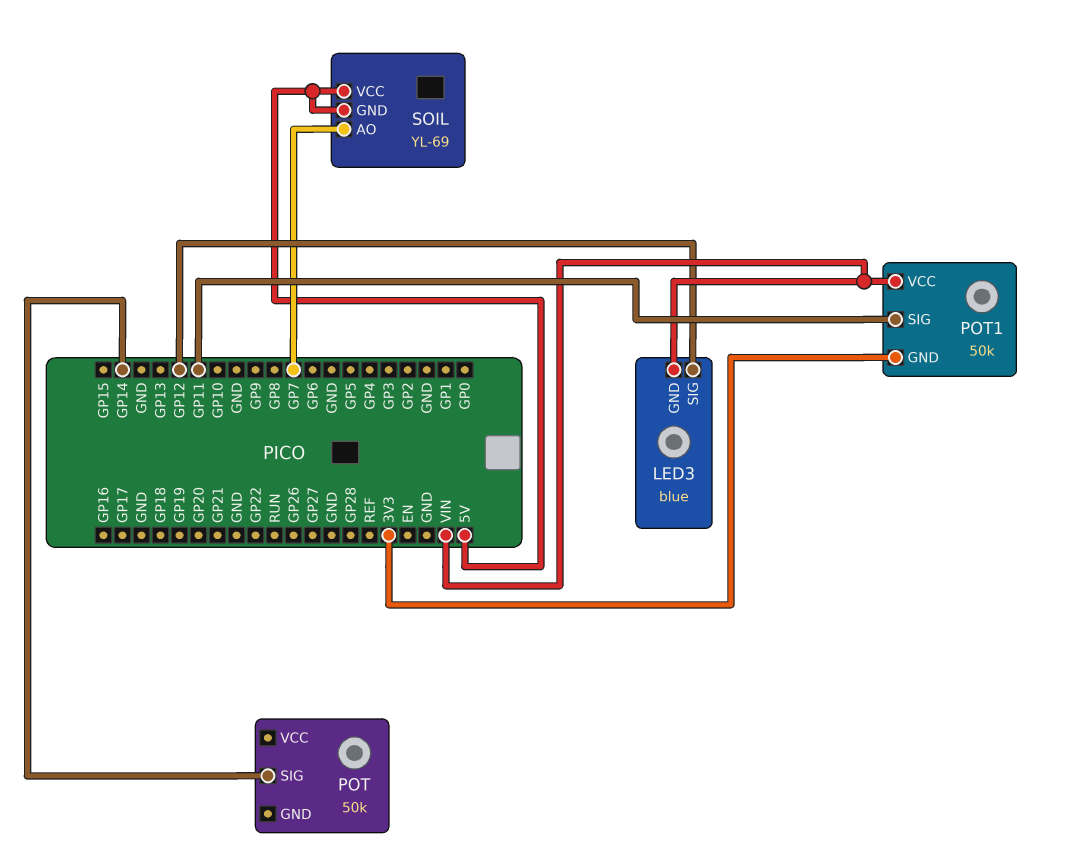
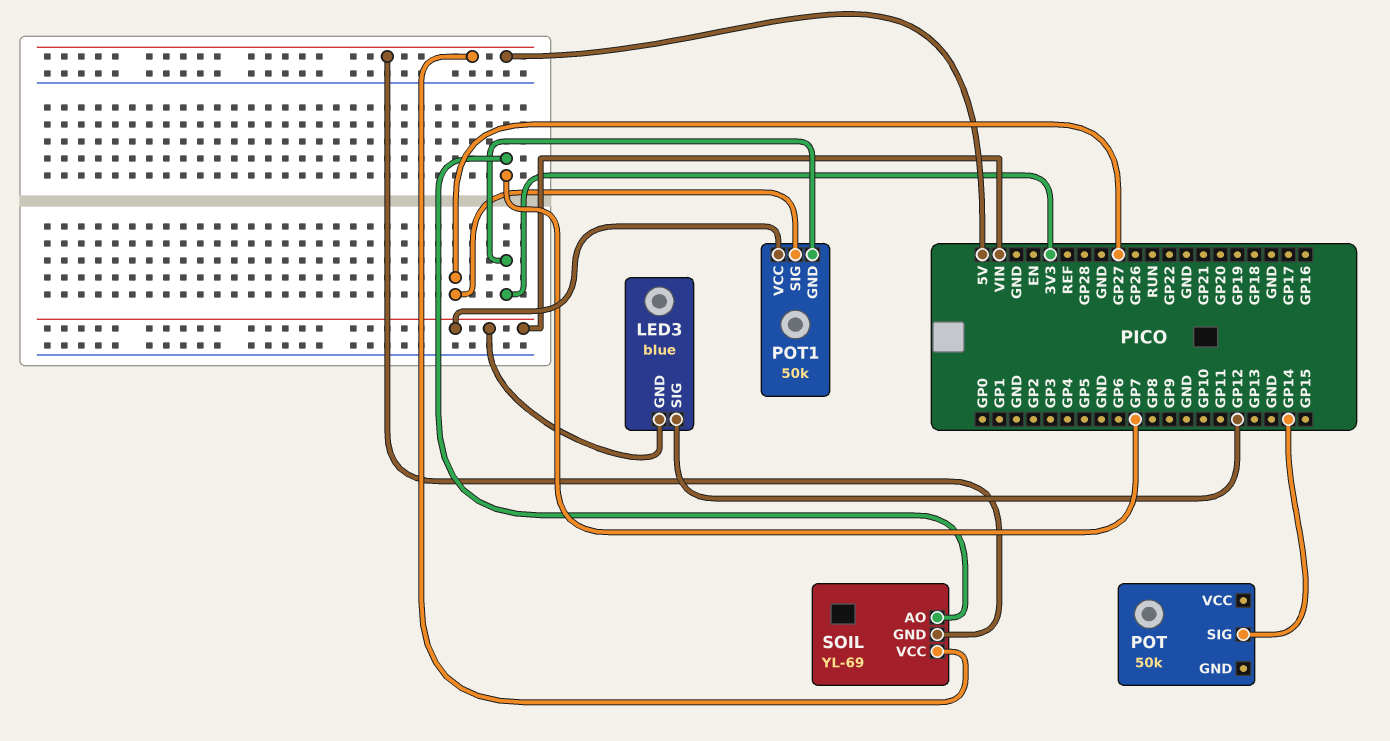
POT1 pin SIG: GP11 -> GP27

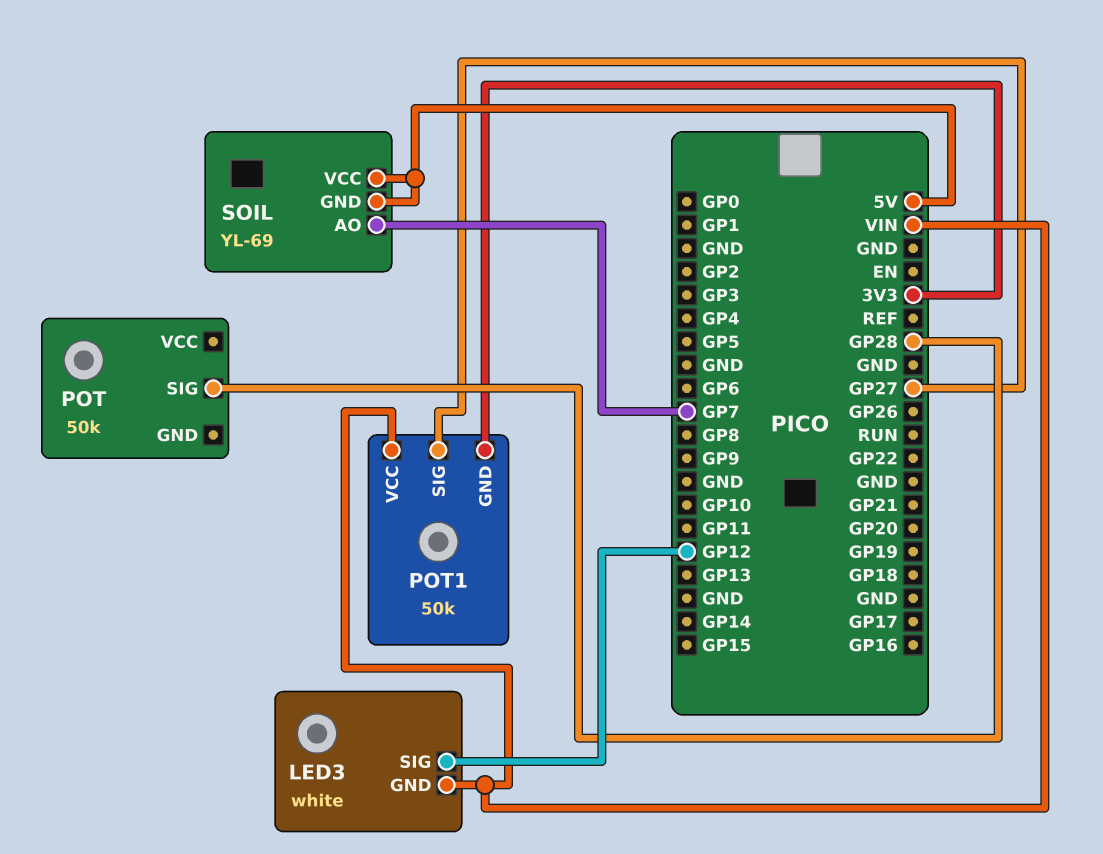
LED3: blue -> white
POT pin SIG: GP14 -> GP28

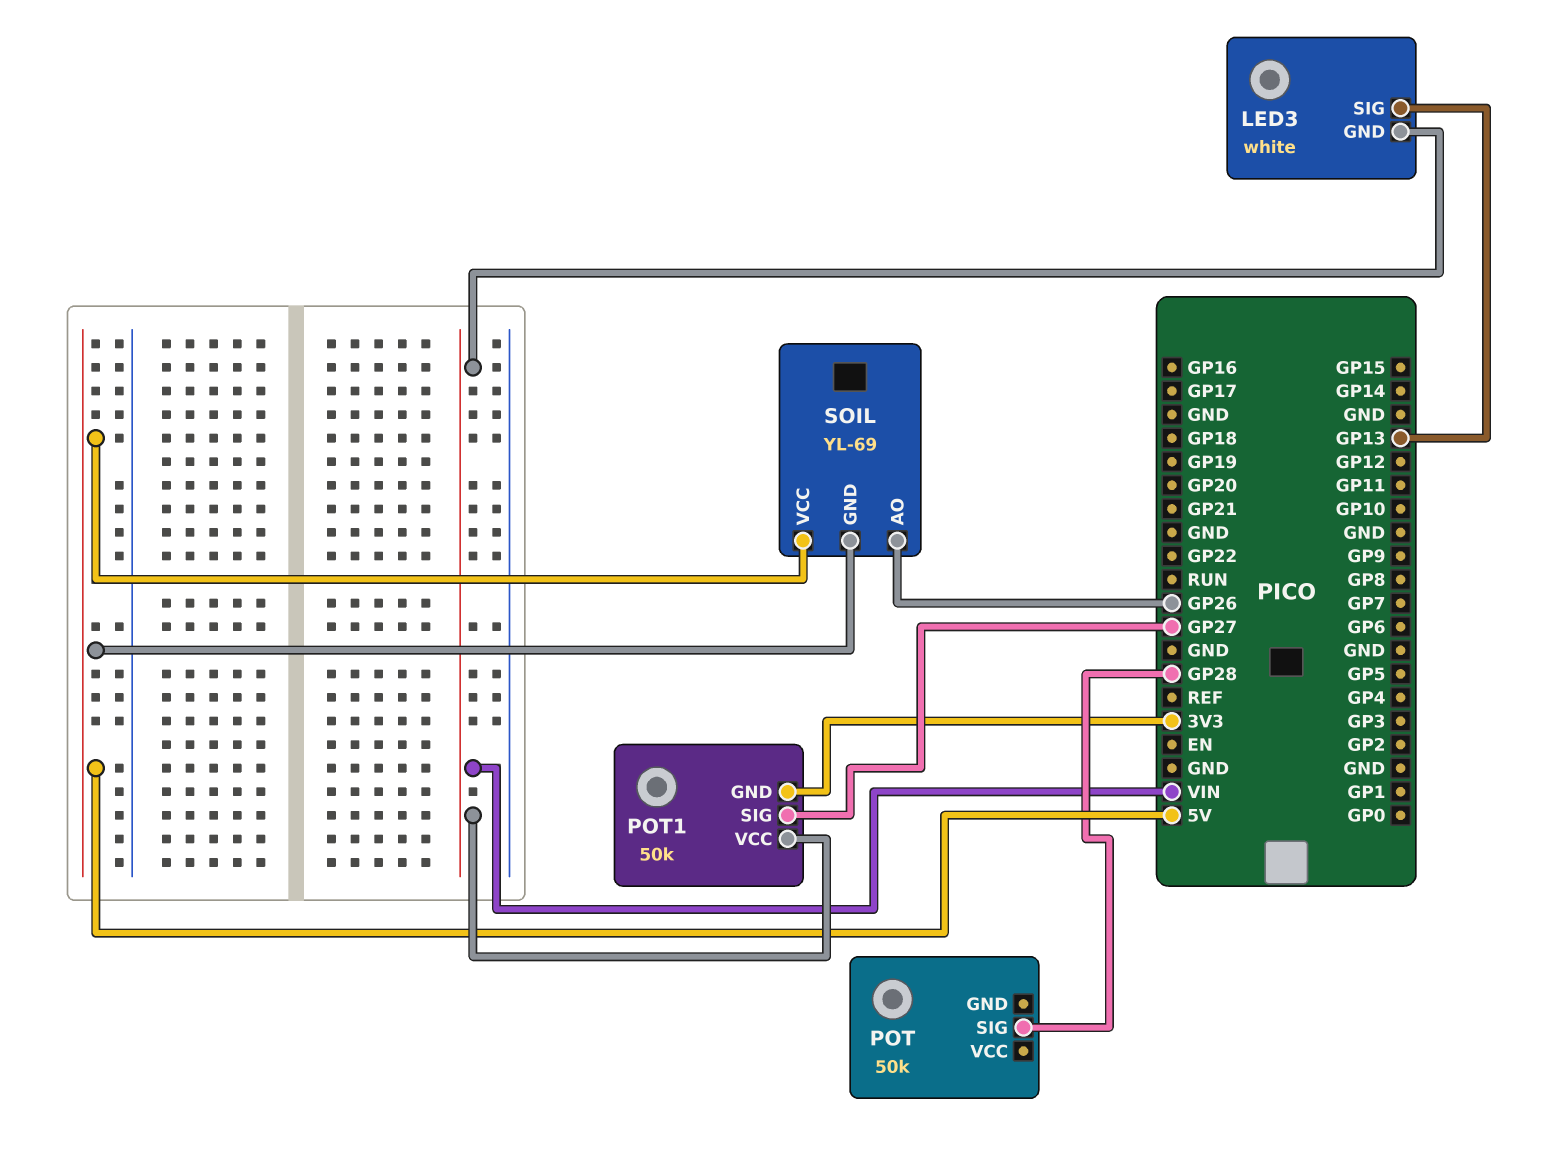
LED3 pin SIG: GP12 -> GP13
SOIL pin AO: GP7 -> GP26

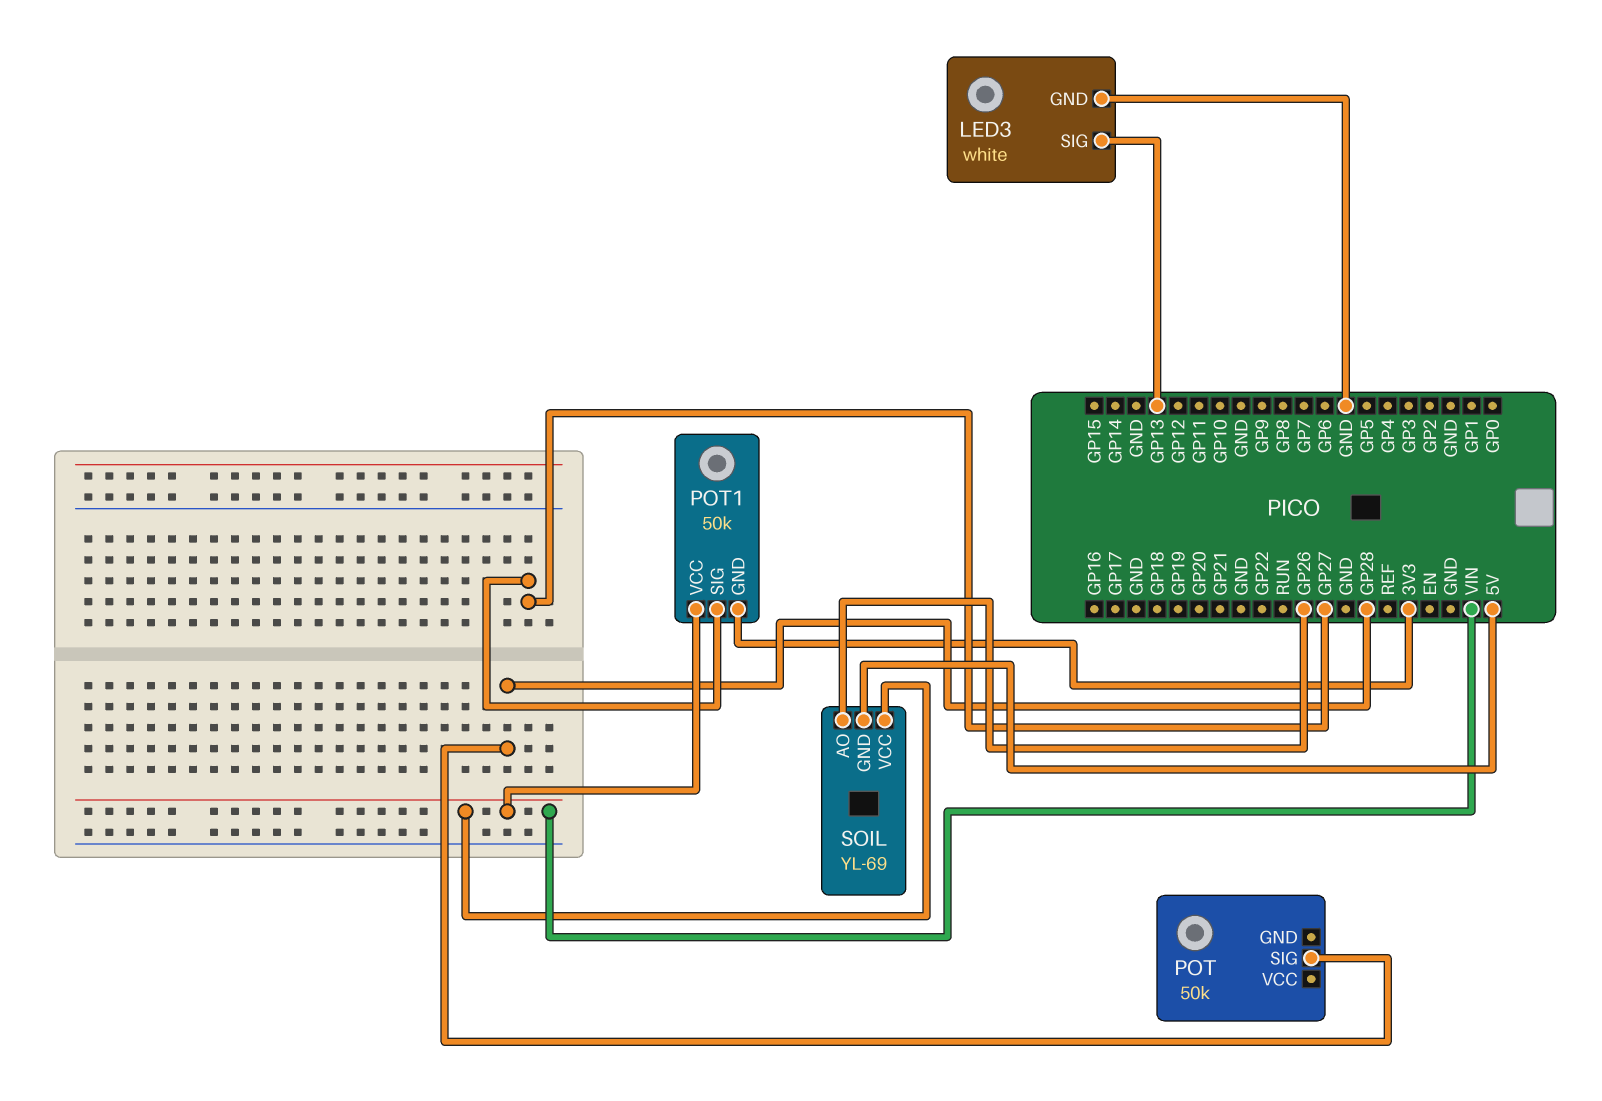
LED3 pin GND: VIN -> GND
SOIL pin VCC: 5V -> VIN

